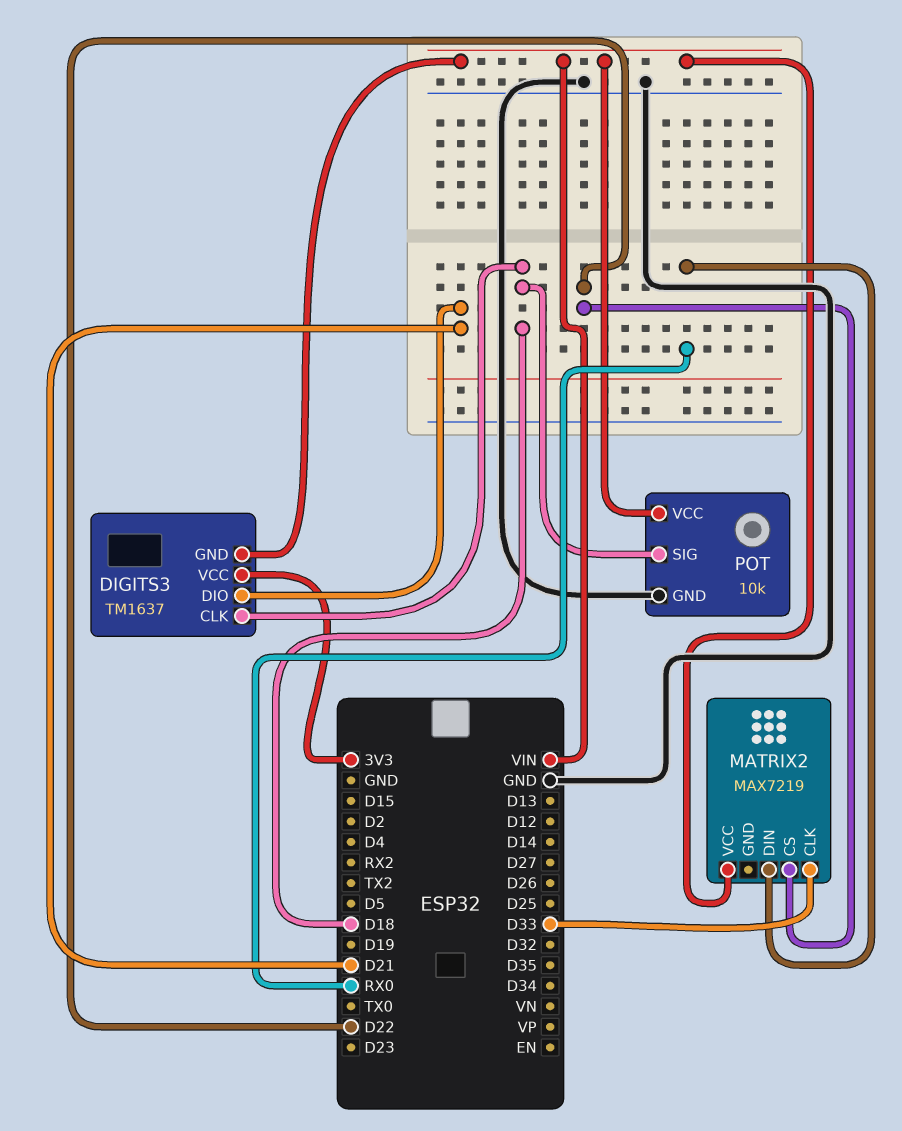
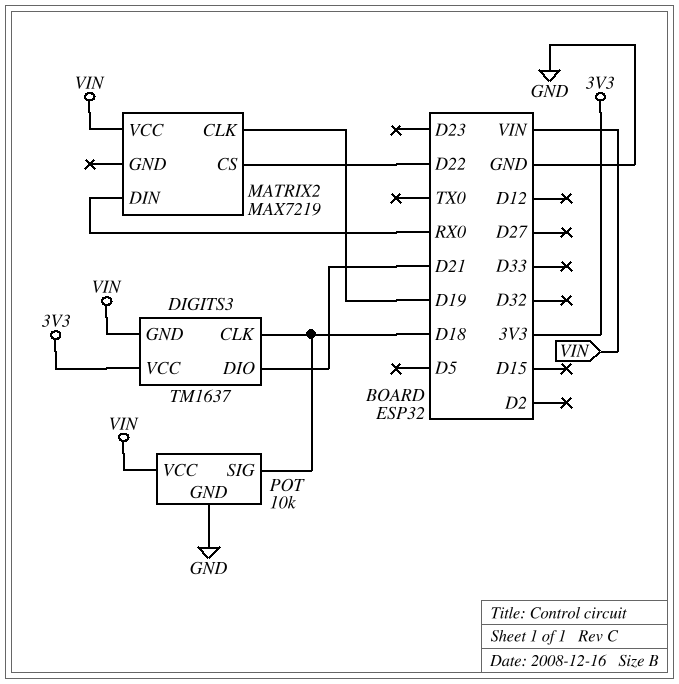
MATRIX2 pin CLK: D33 -> D19

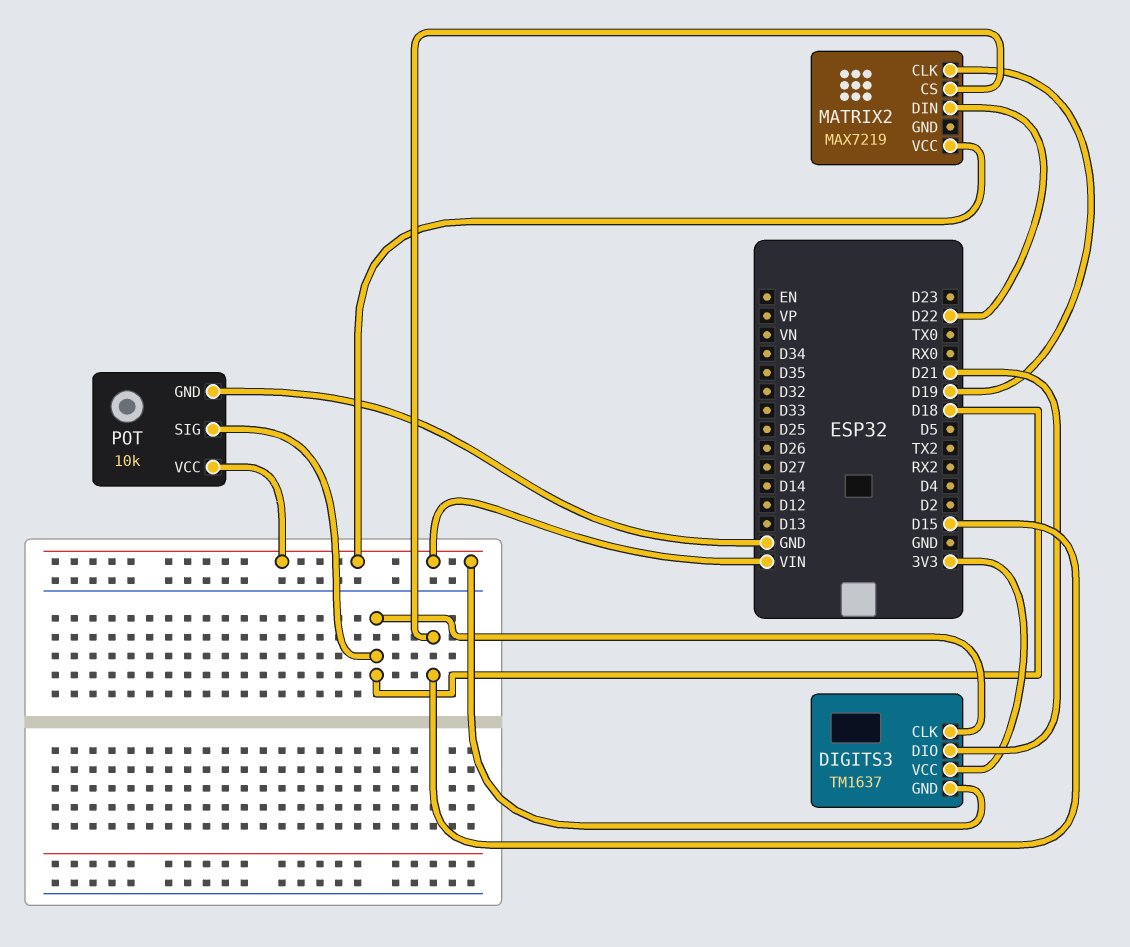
MATRIX2 pin CS: D22 -> D15
MATRIX2 pin DIN: RX0 -> D22

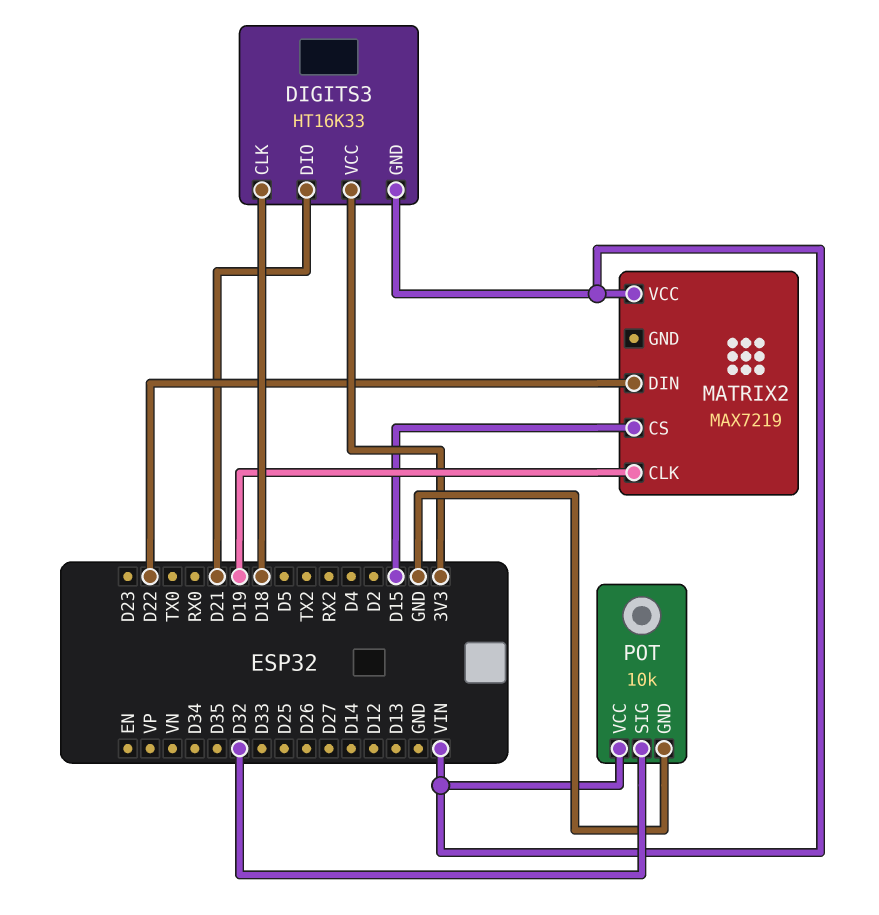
DIGITS3: TM1637 -> HT16K33
POT pin SIG: D18 -> D32

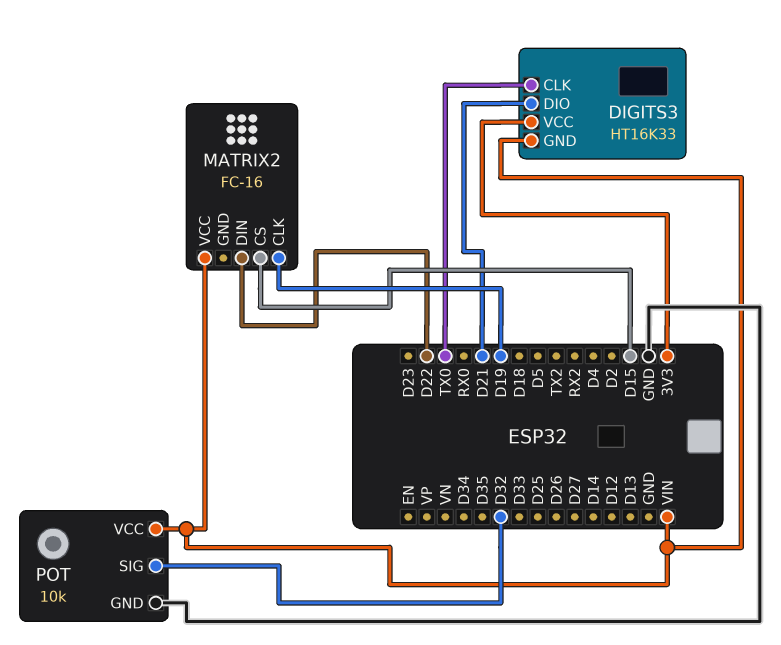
DIGITS3 pin CLK: D18 -> TX0
MATRIX2: MAX7219 -> FC-16

